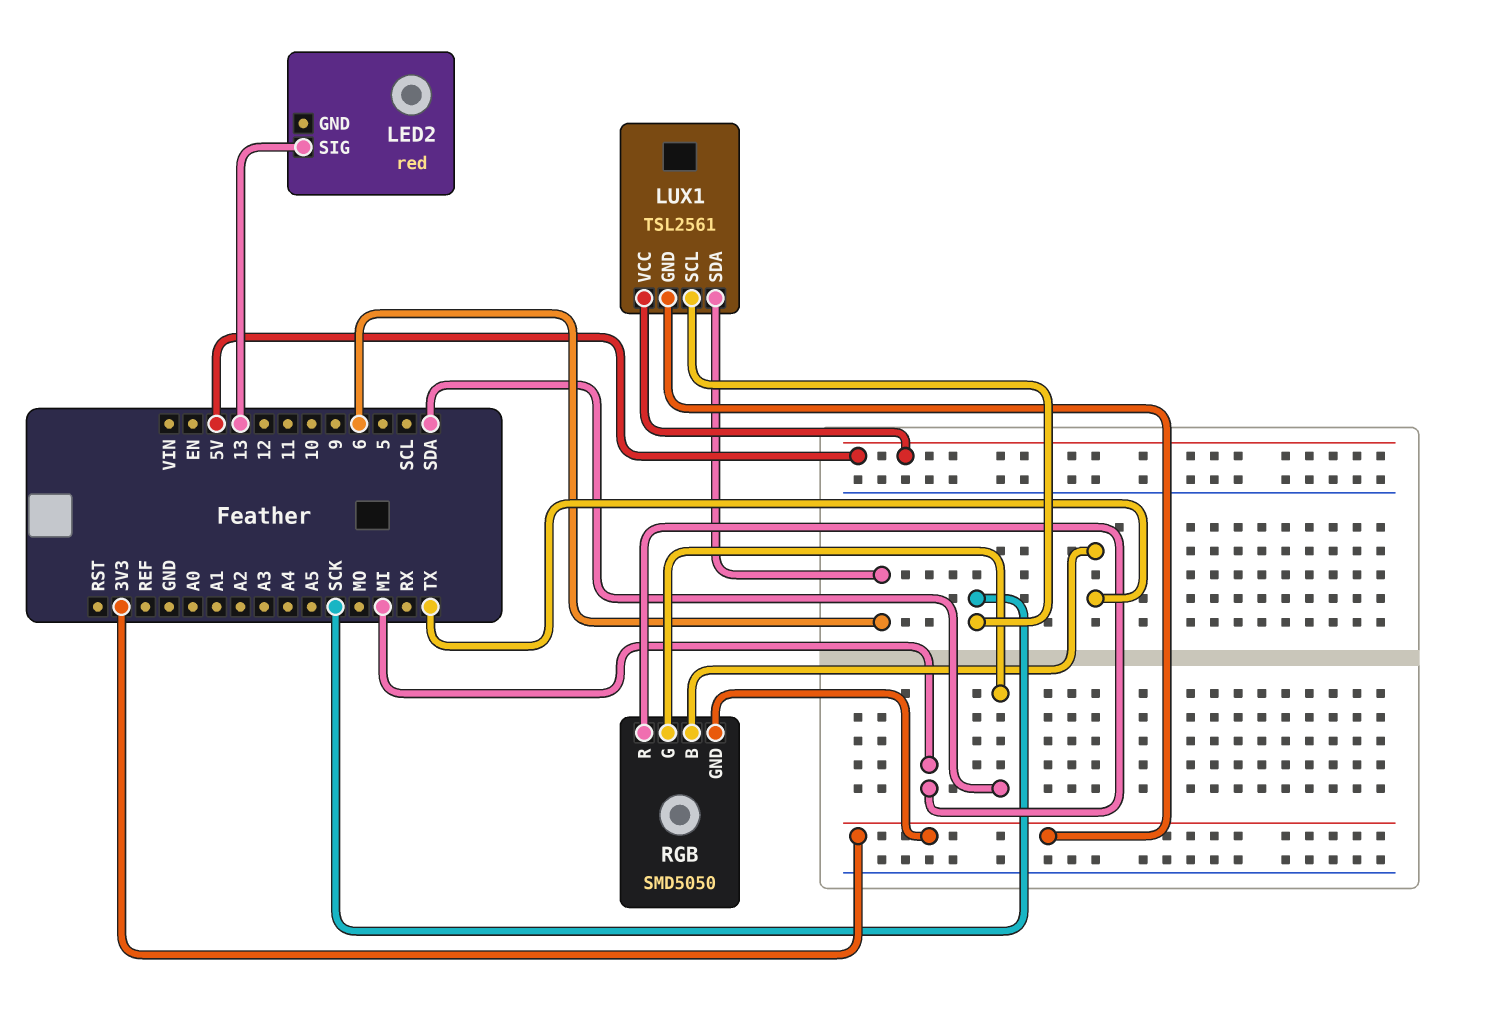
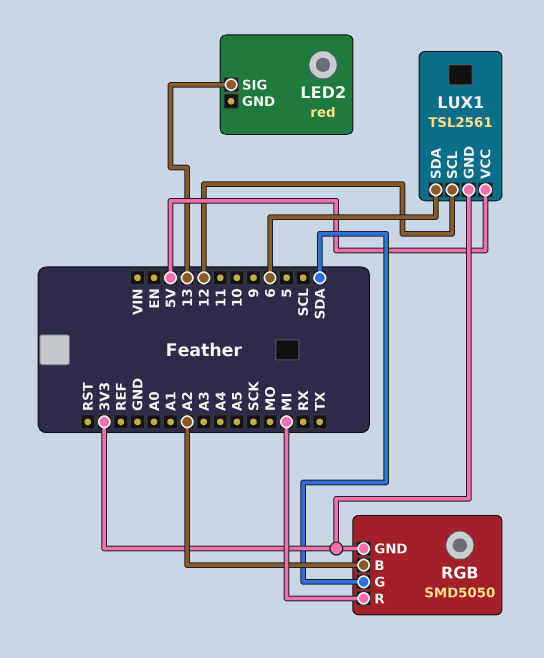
LUX1 pin SCL: SCK -> 12
RGB pin B: TX -> A2

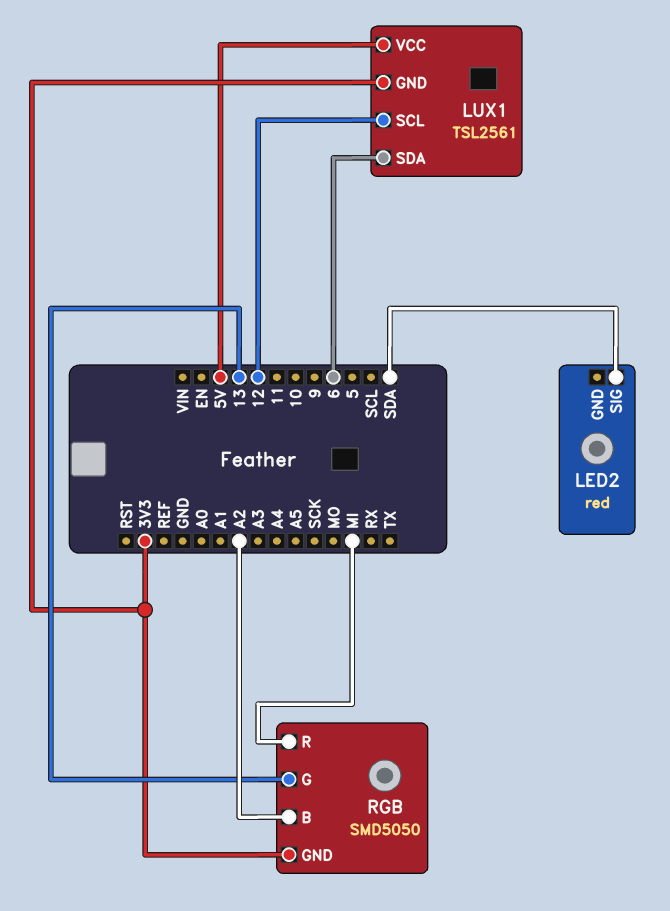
LED2 pin SIG: 13 -> SDA
RGB pin G: SDA -> 13

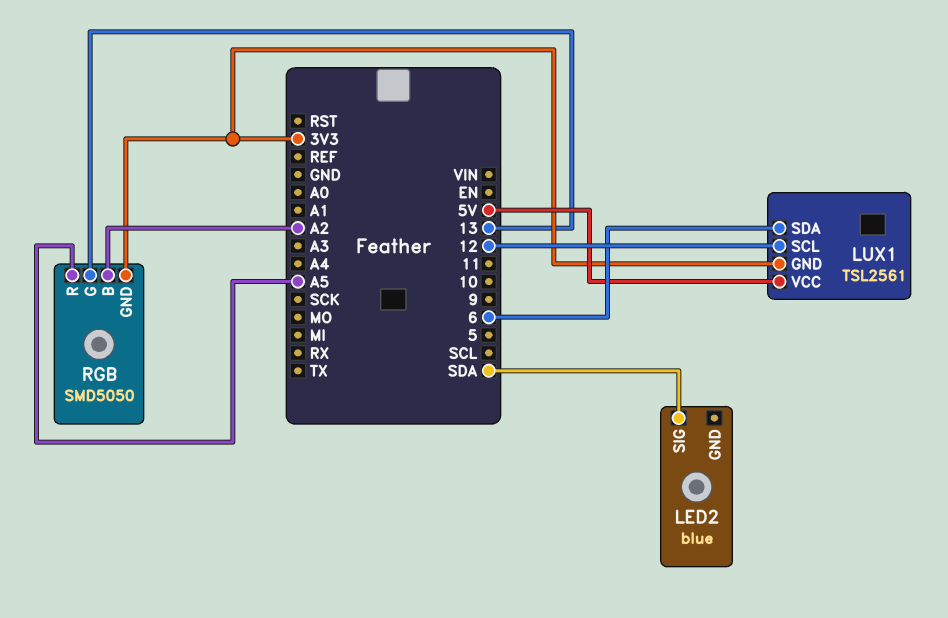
LED2: red -> blue
RGB pin R: MI -> A5

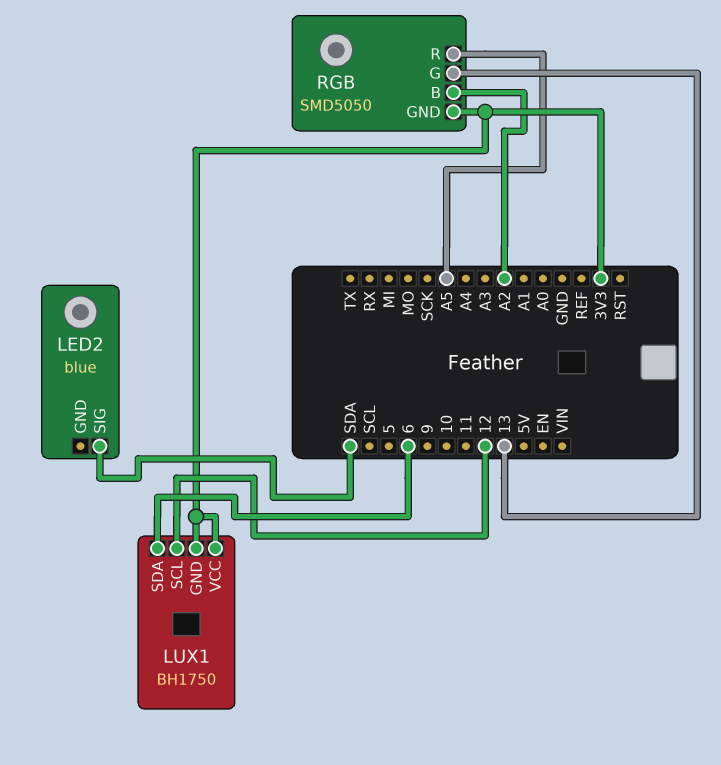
LUX1: TSL2561 -> BH1750
LUX1 pin VCC: 5V -> 3V3

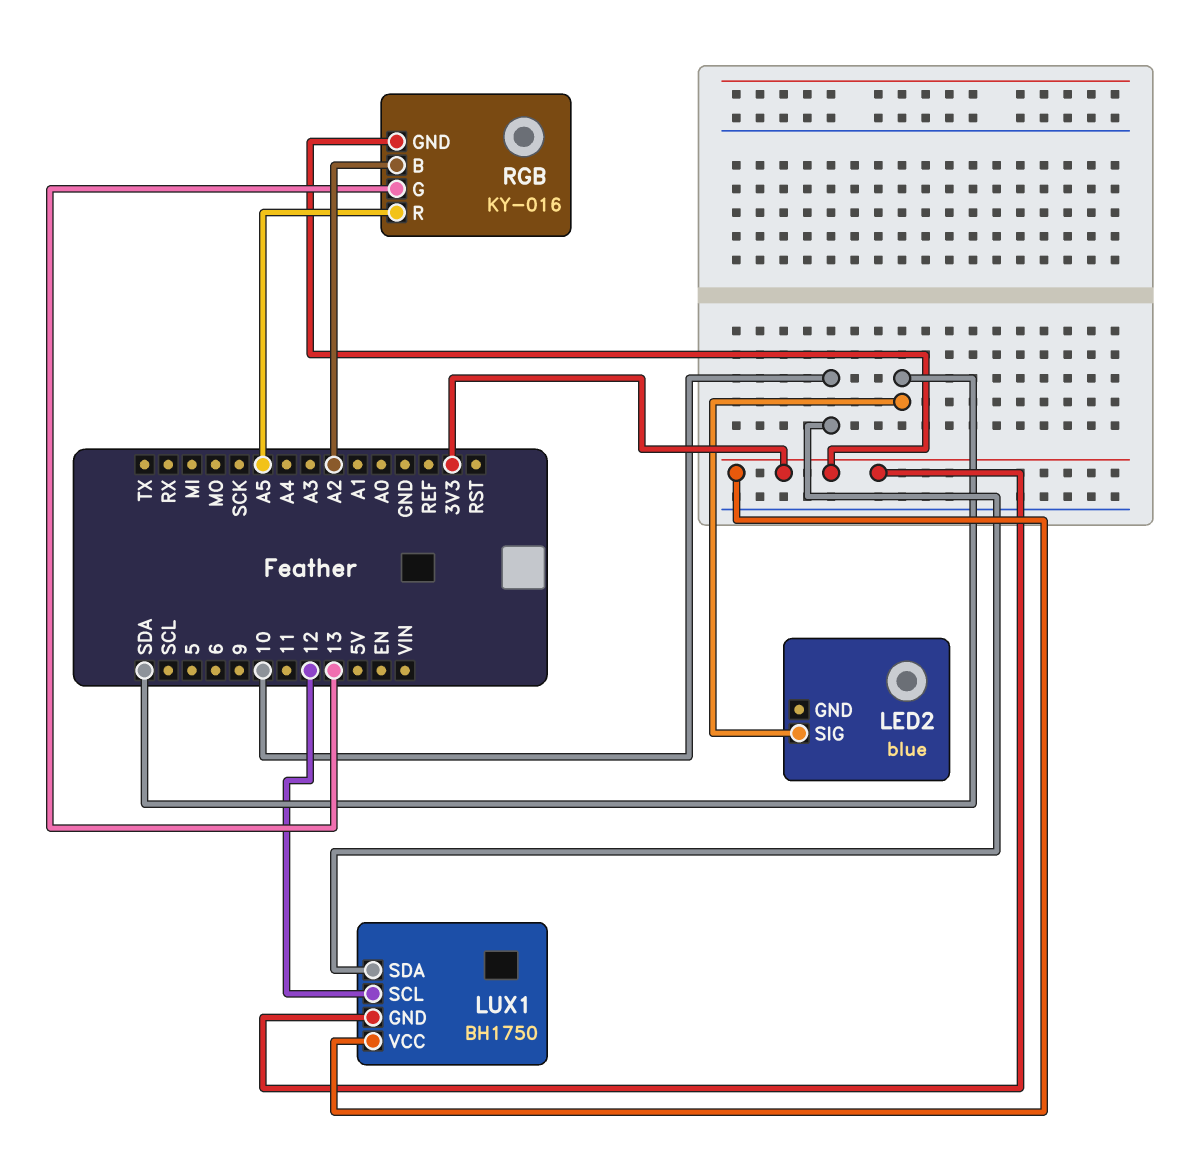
LUX1 pin SDA: 6 -> 10
RGB: SMD5050 -> KY-016

